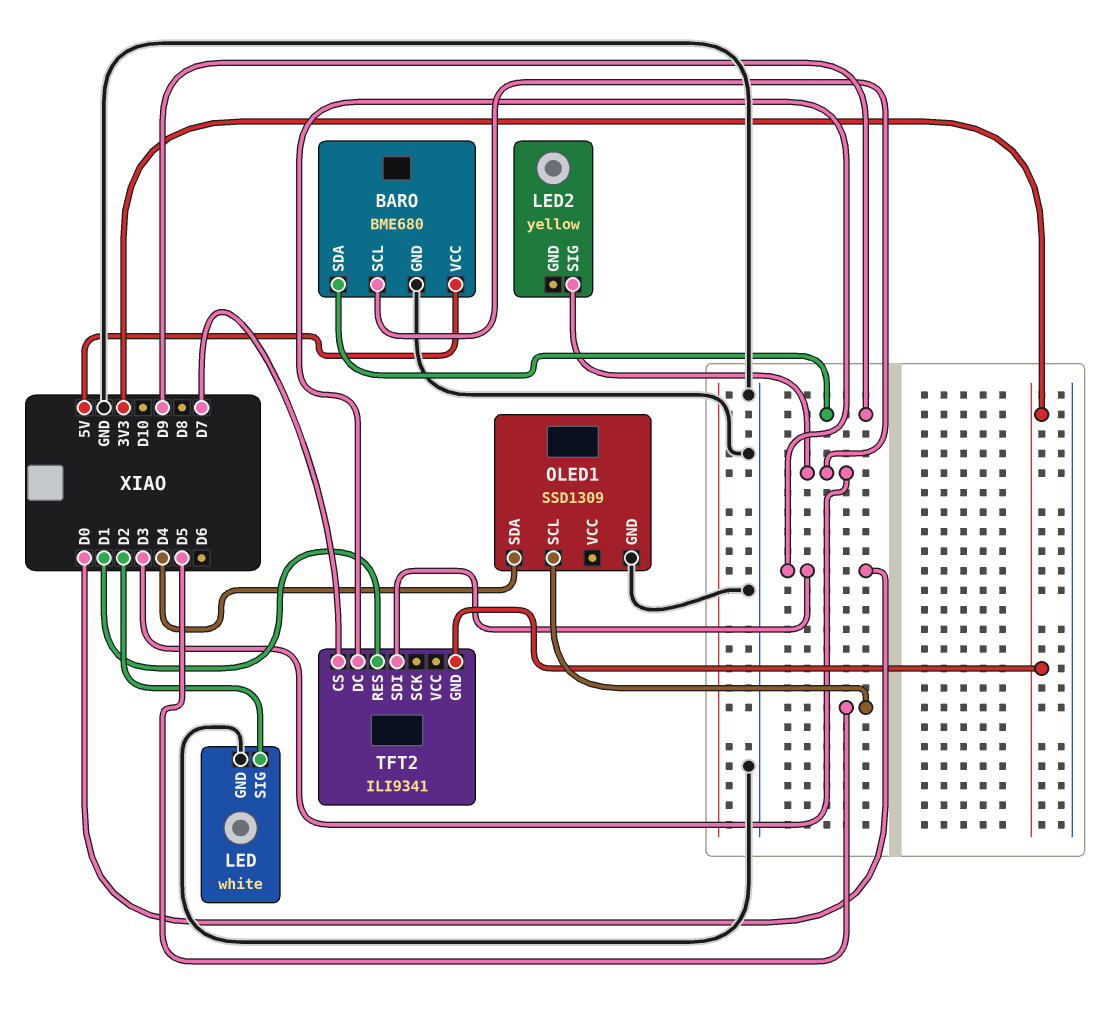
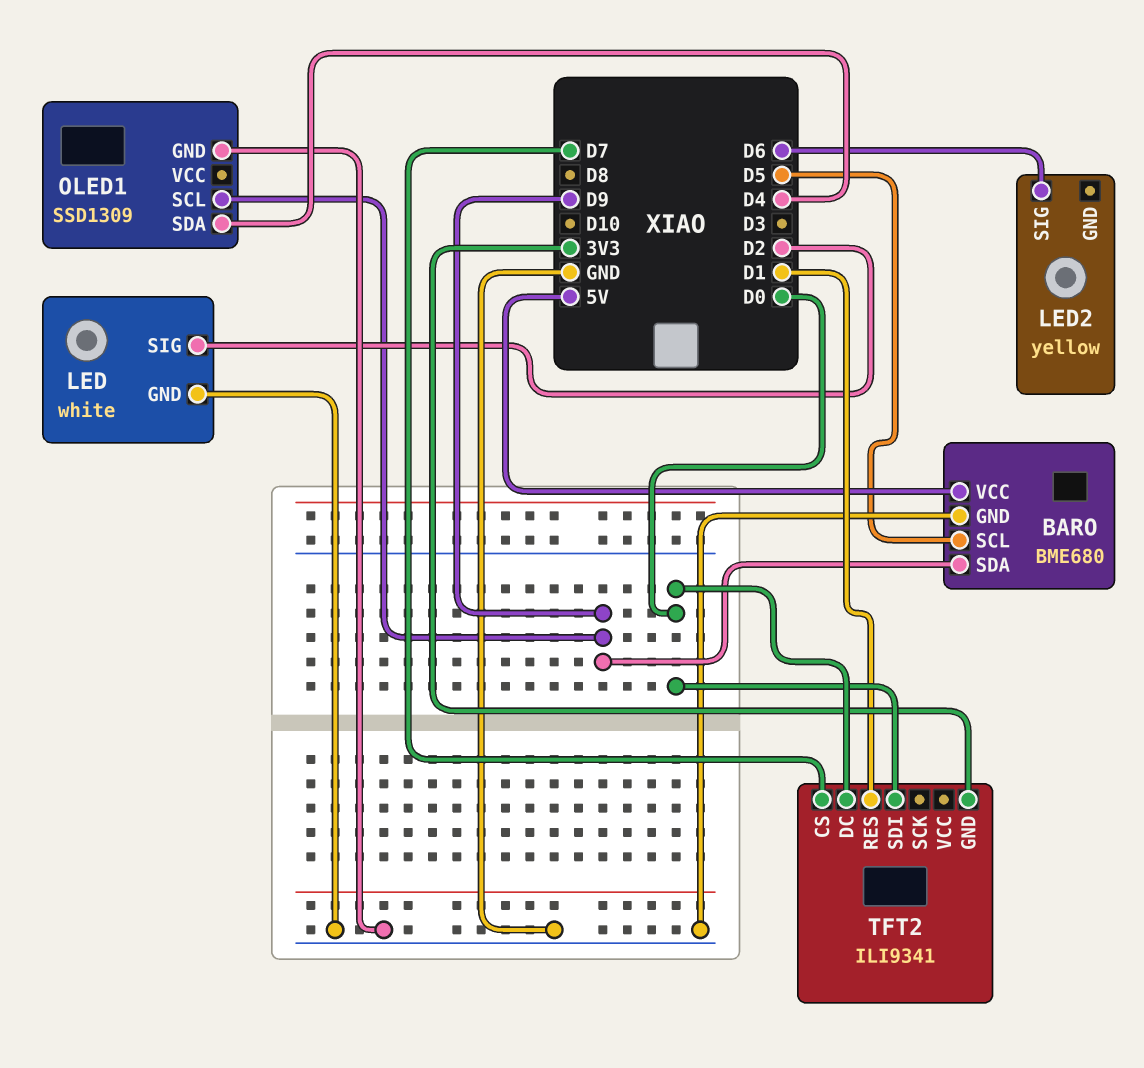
BARO pin SCL: D3 -> D5
LED2 pin SIG: D3 -> D6
OLED1 pin SCL: D5 -> D9

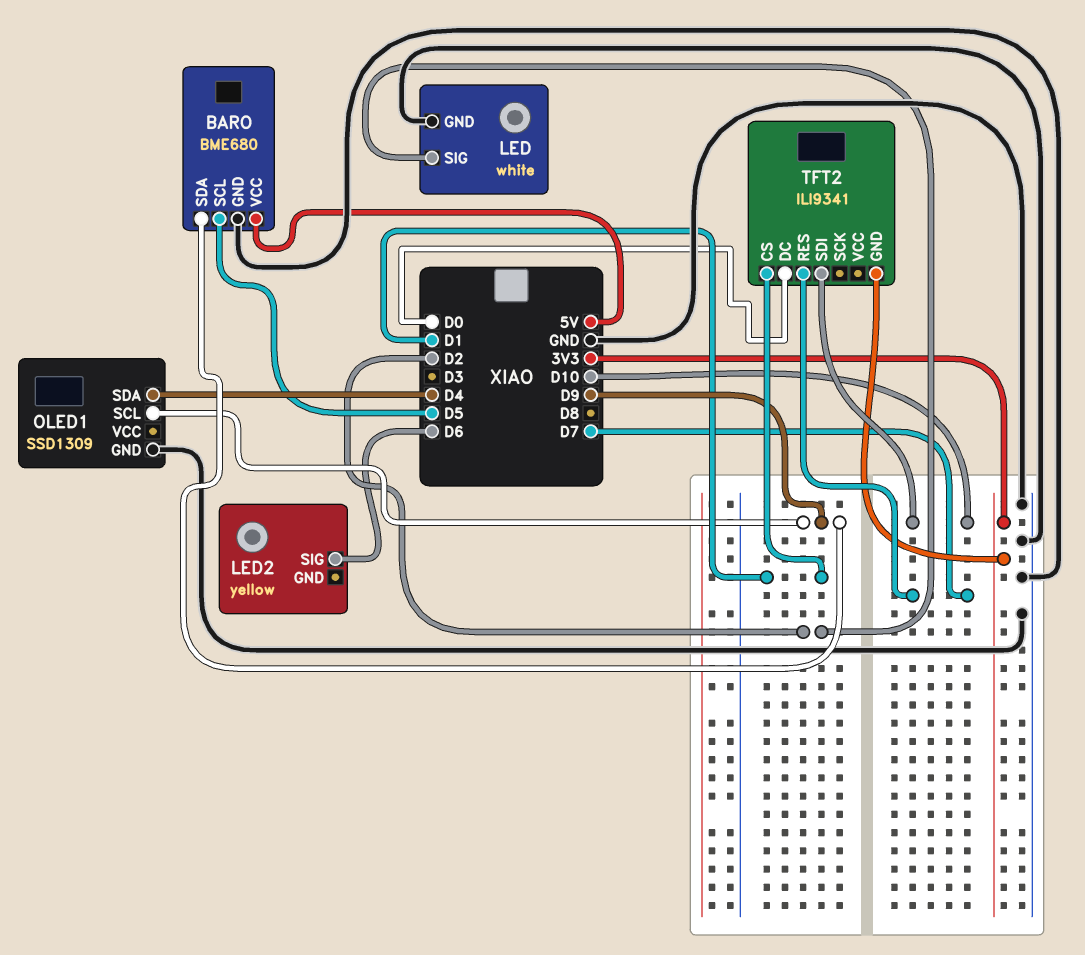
TFT2 pin CS: D7 -> D1
TFT2 pin RES: D1 -> D7
TFT2 pin SDI: D0 -> D10

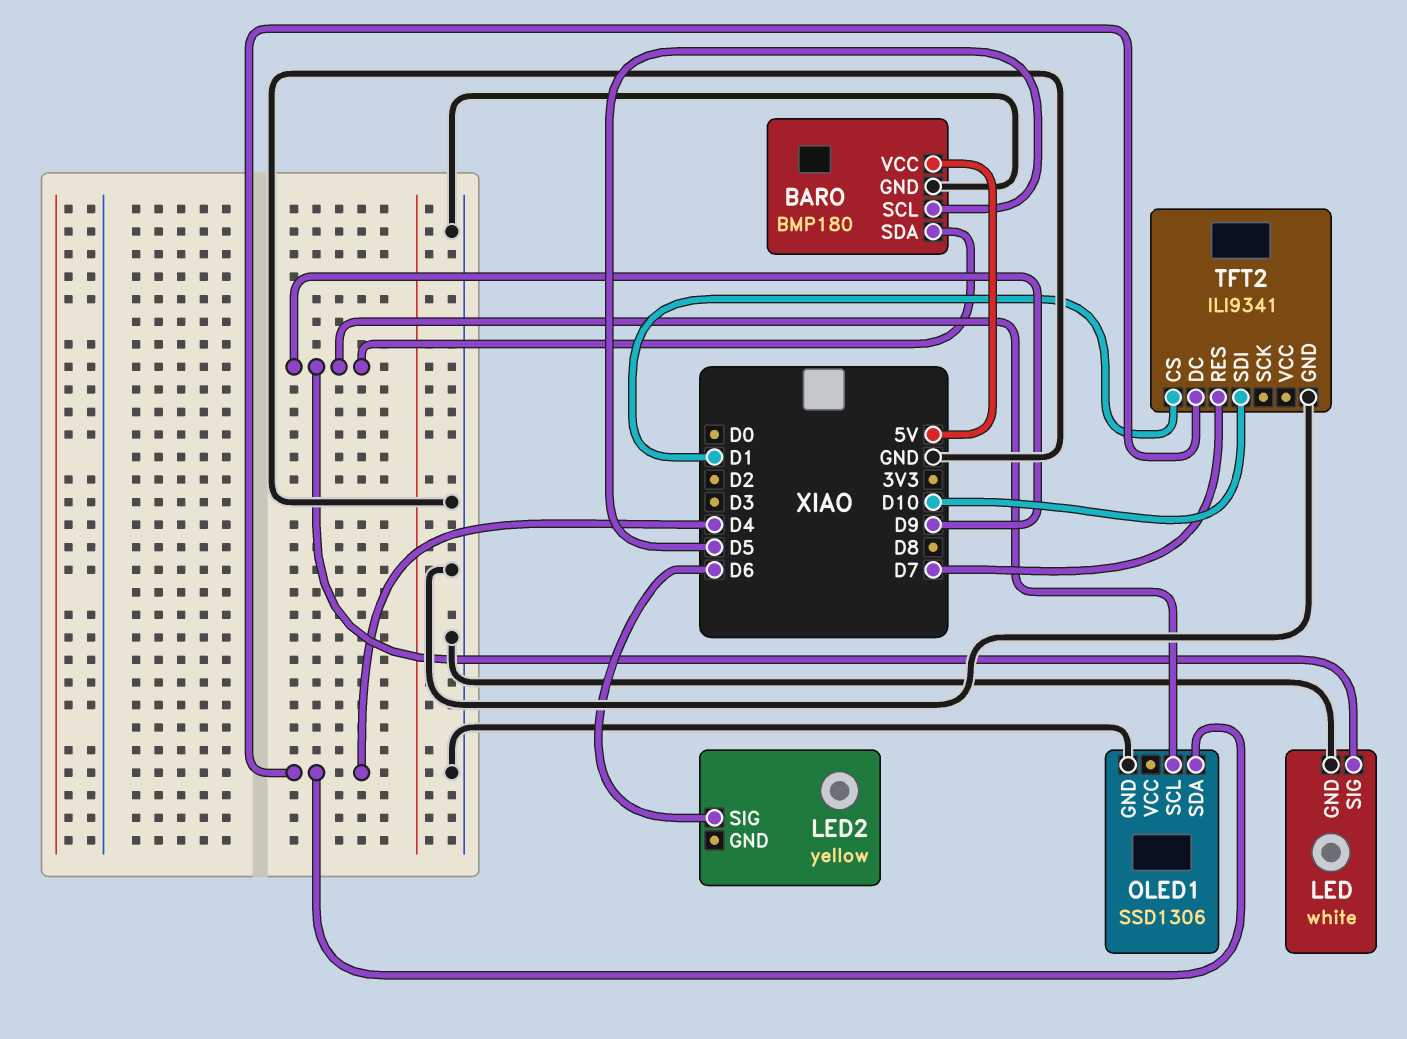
BARO: BME680 -> BMP180
LED pin SIG: D2 -> D9
OLED1: SSD1309 -> SSD1306
TFT2 pin DC: D0 -> D4
TFT2 pin GND: 3V3 -> GND

